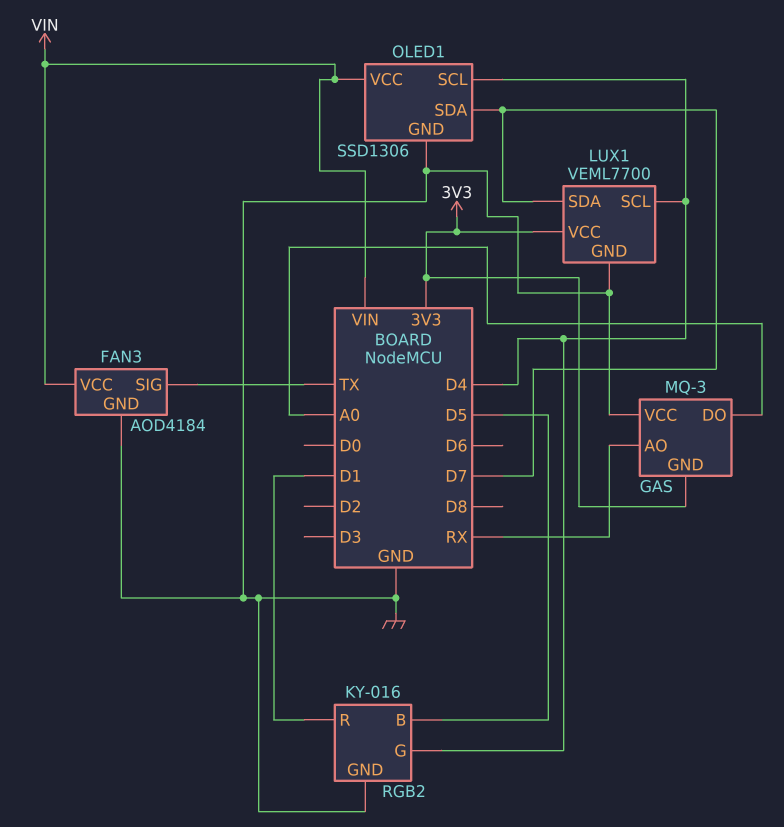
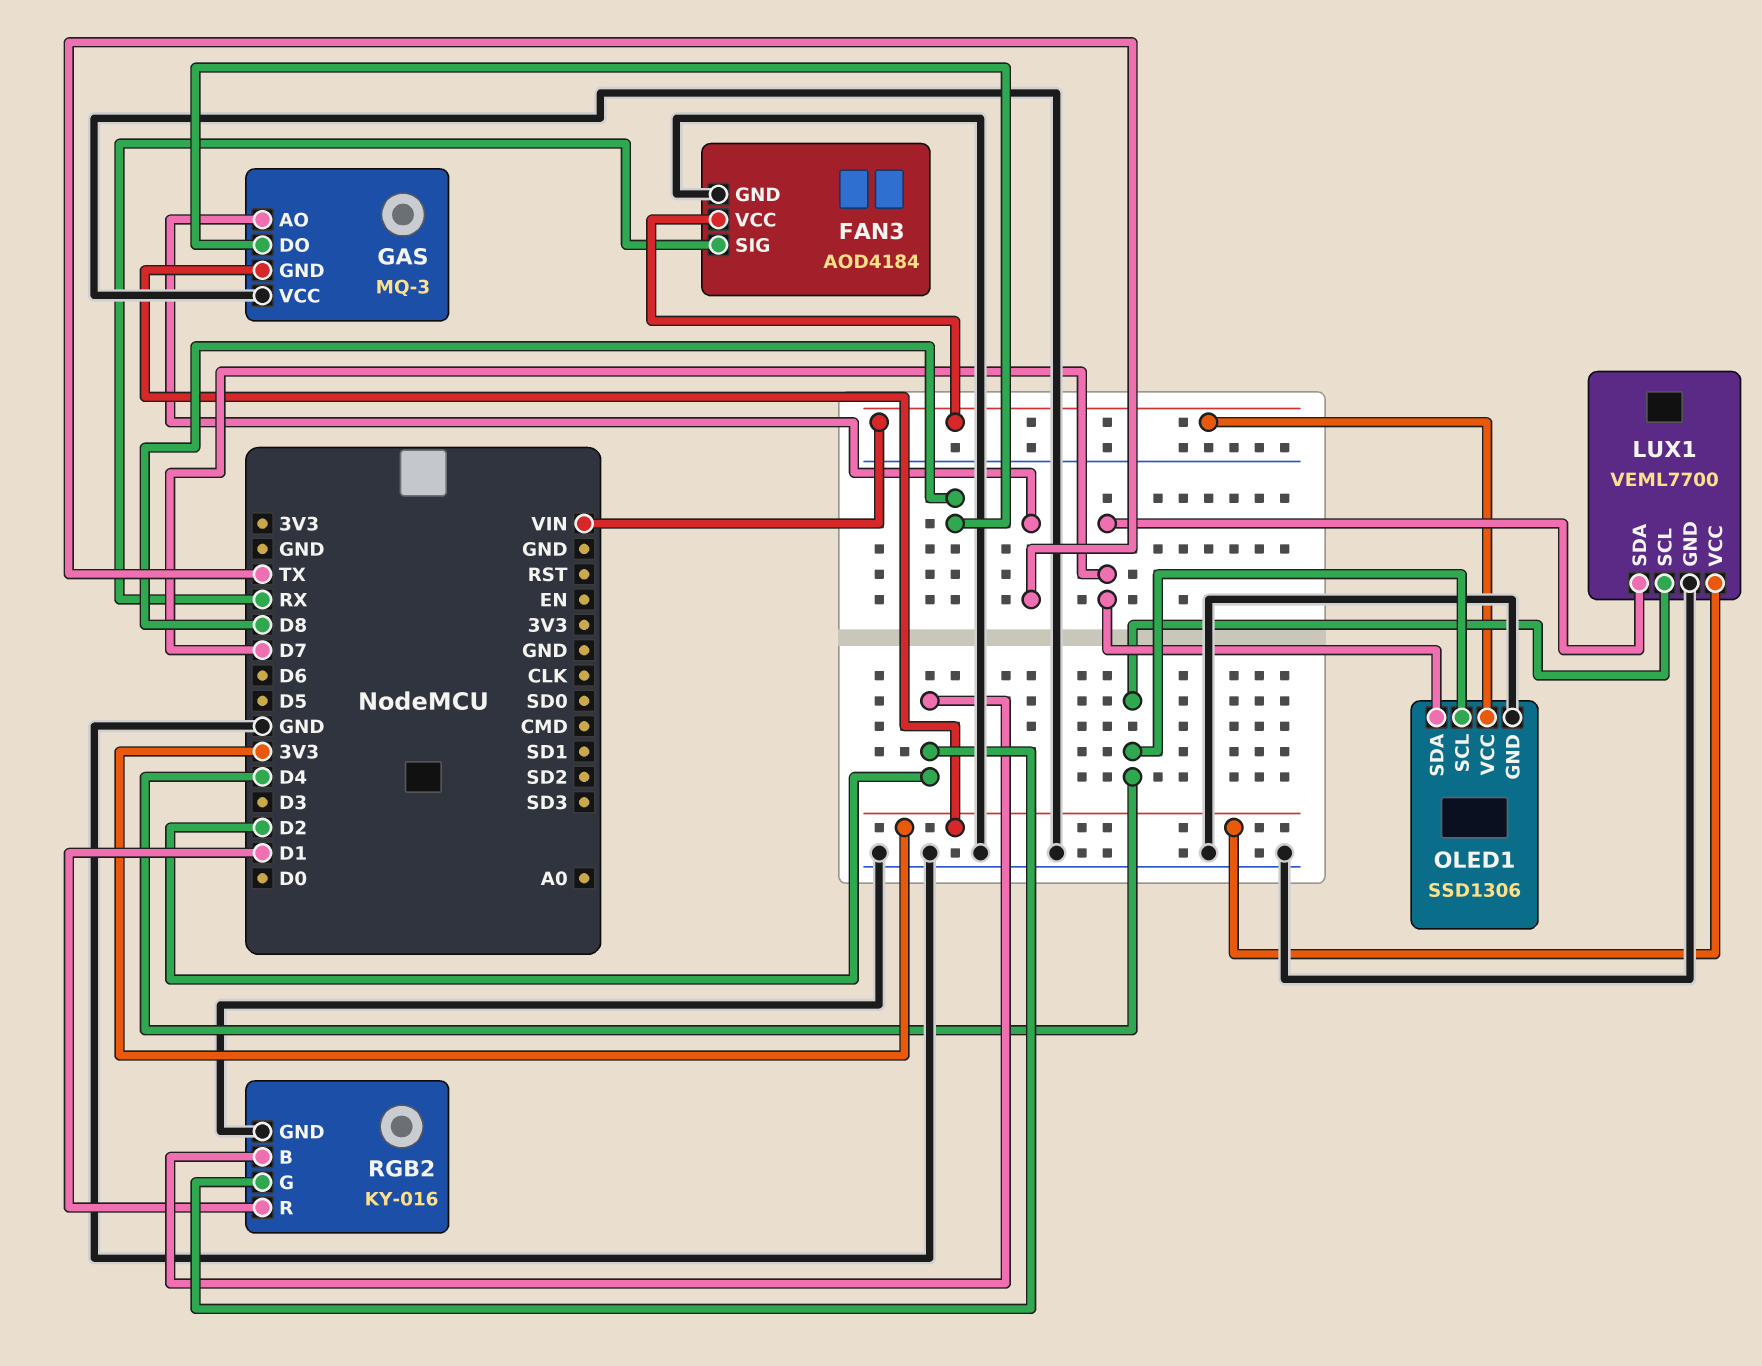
FAN3 pin SIG: TX -> RX
GAS pin AO: RX -> TX
GAS pin DO: A0 -> D8
RGB2 pin B: D5 -> D2
RGB2 pin G: D4 -> D2

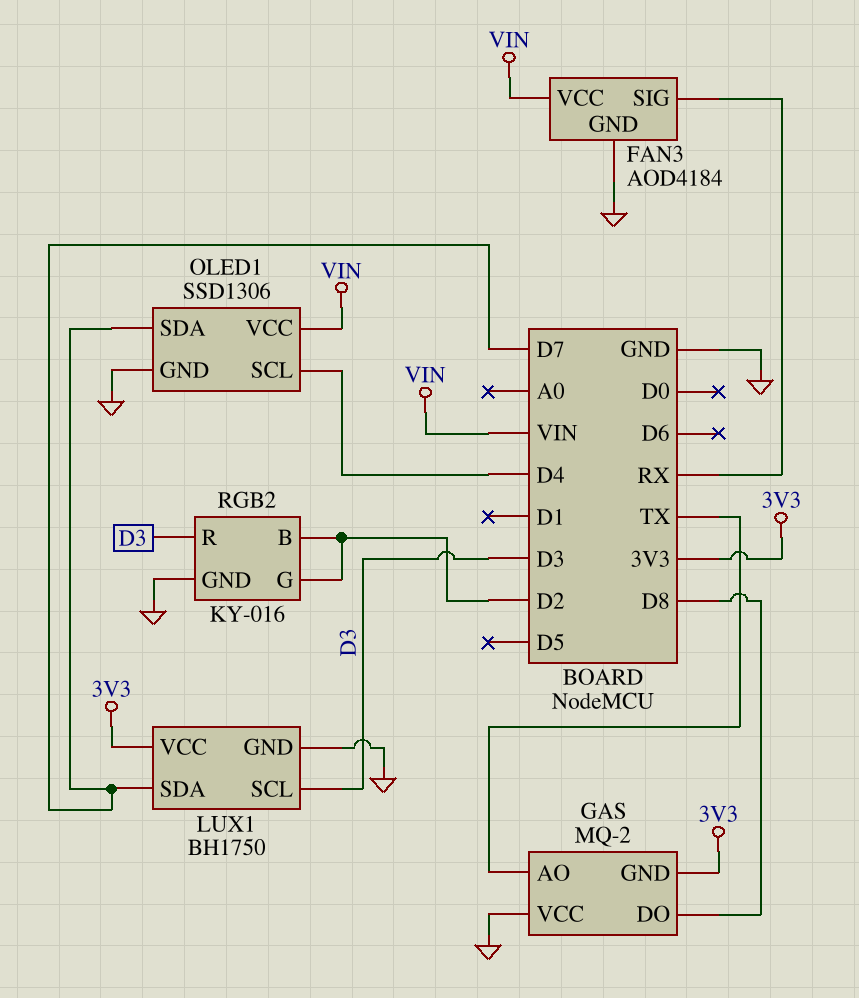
GAS: MQ-3 -> MQ-2
LUX1: VEML7700 -> BH1750
LUX1 pin SCL: D4 -> D3
RGB2 pin R: D1 -> D3

